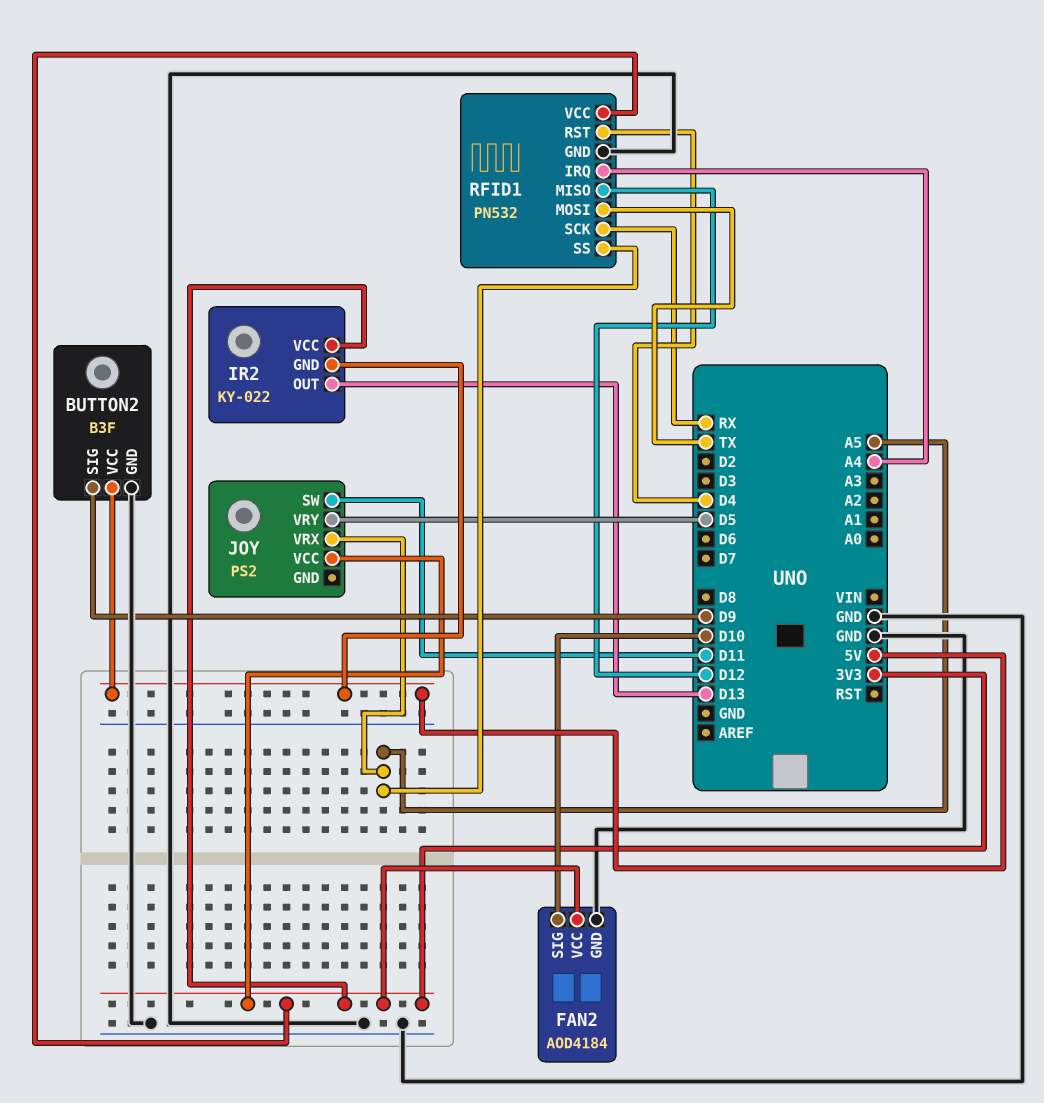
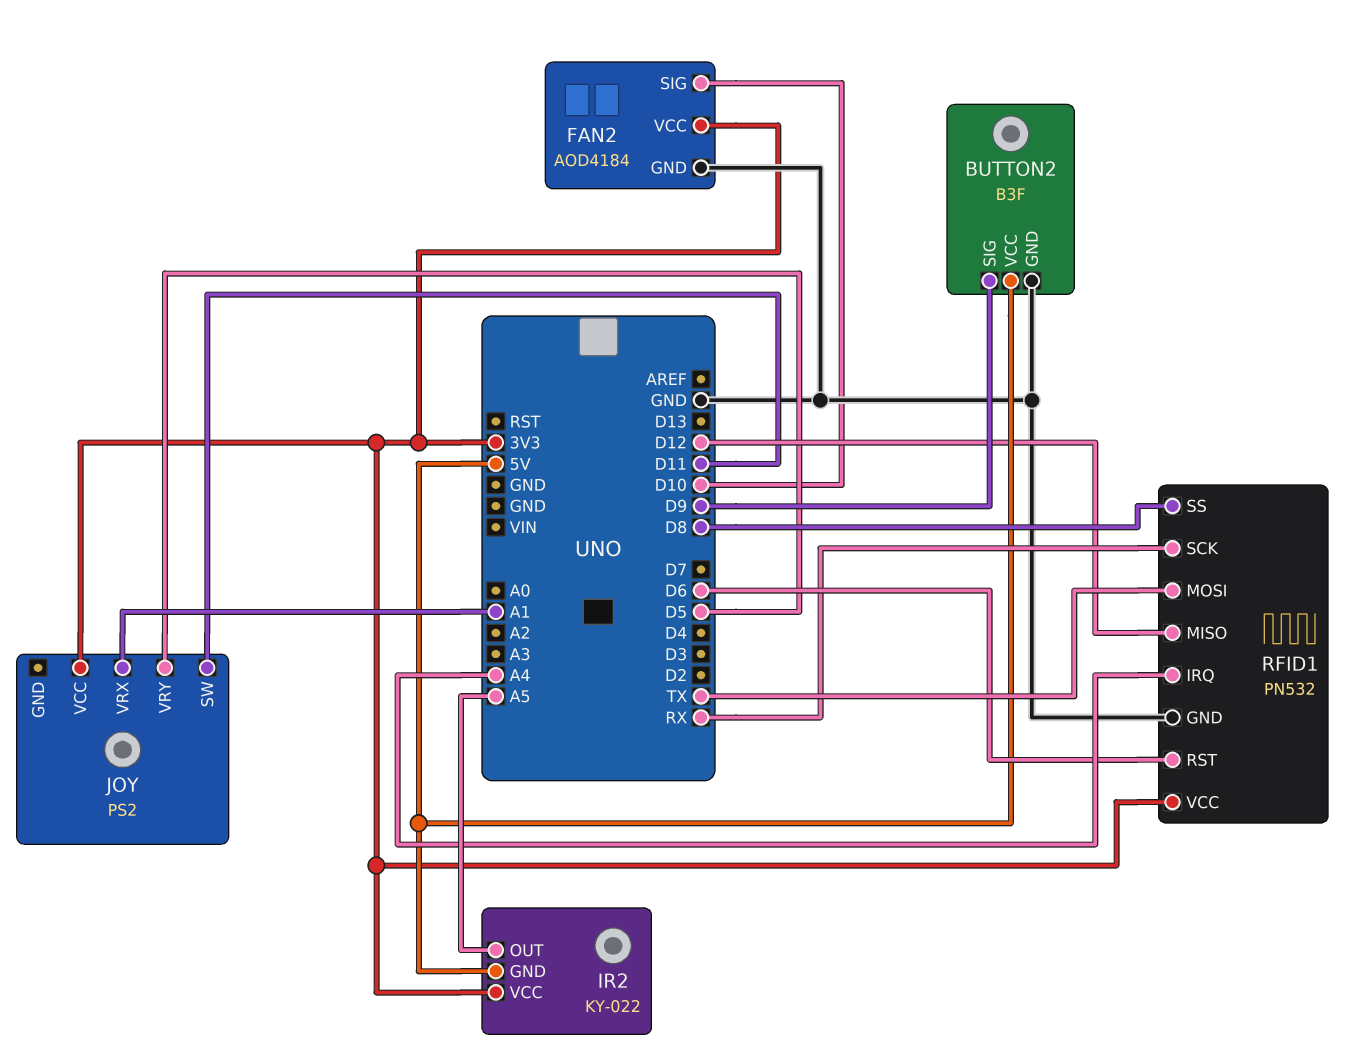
IR2 pin OUT: D13 -> A5
JOY pin VRX: A5 -> A1
RFID1 pin RST: D4 -> D6
RFID1 pin SS: A5 -> D8

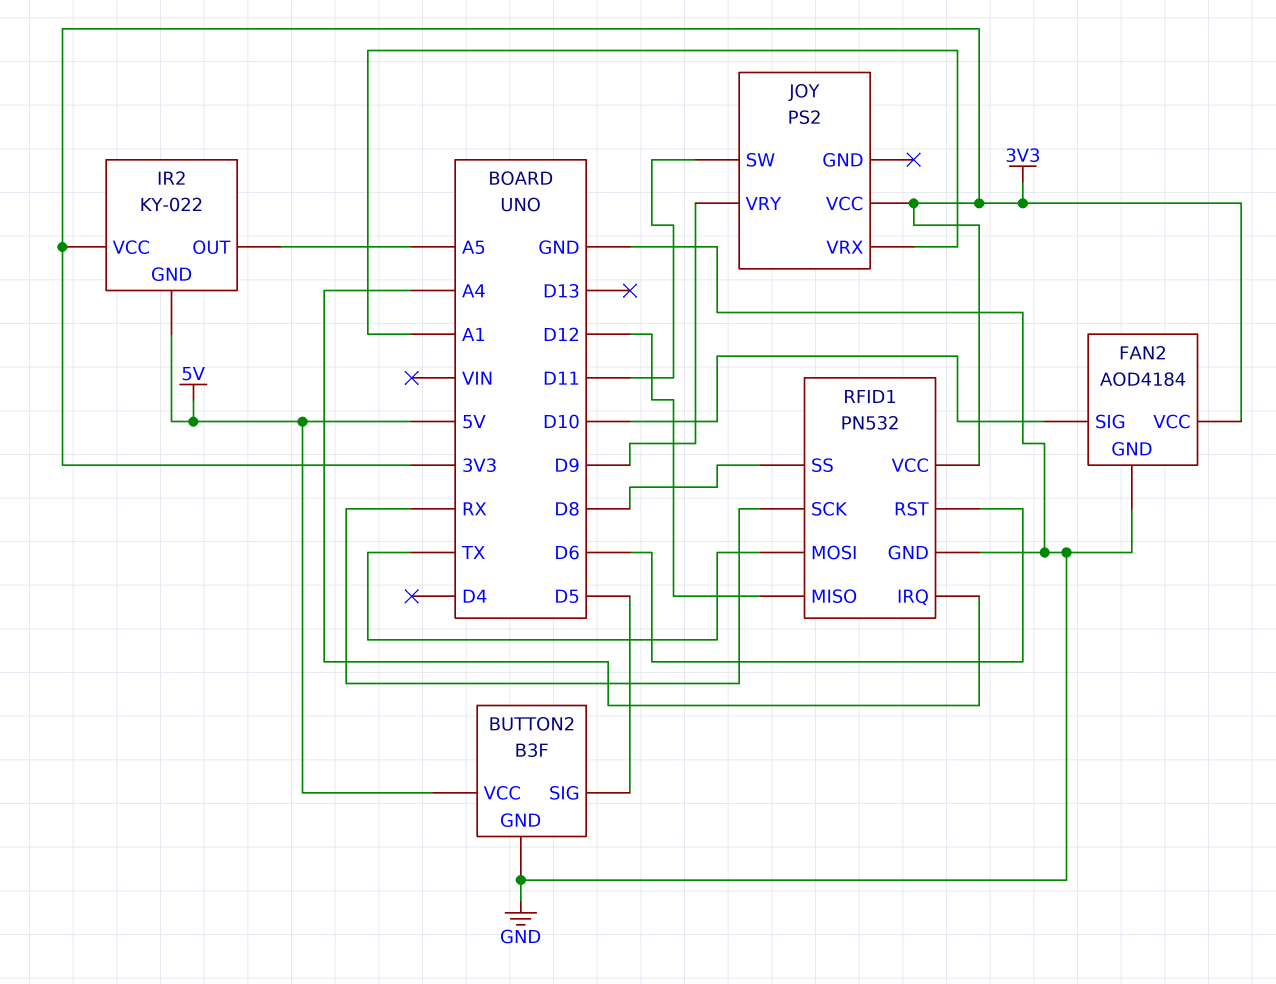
BUTTON2 pin SIG: D9 -> D5
JOY pin VRY: D5 -> D9

